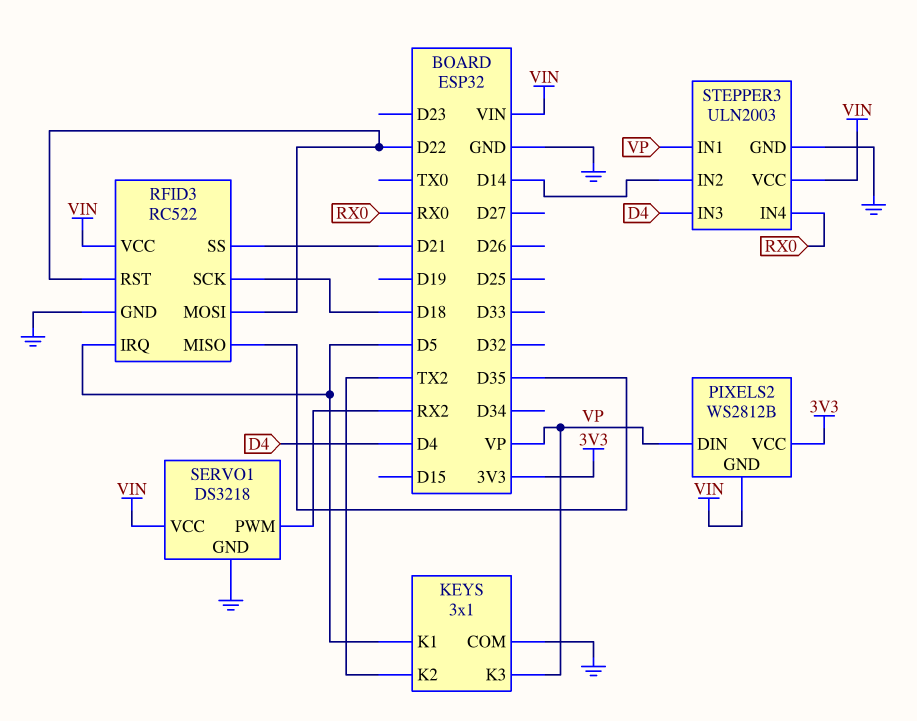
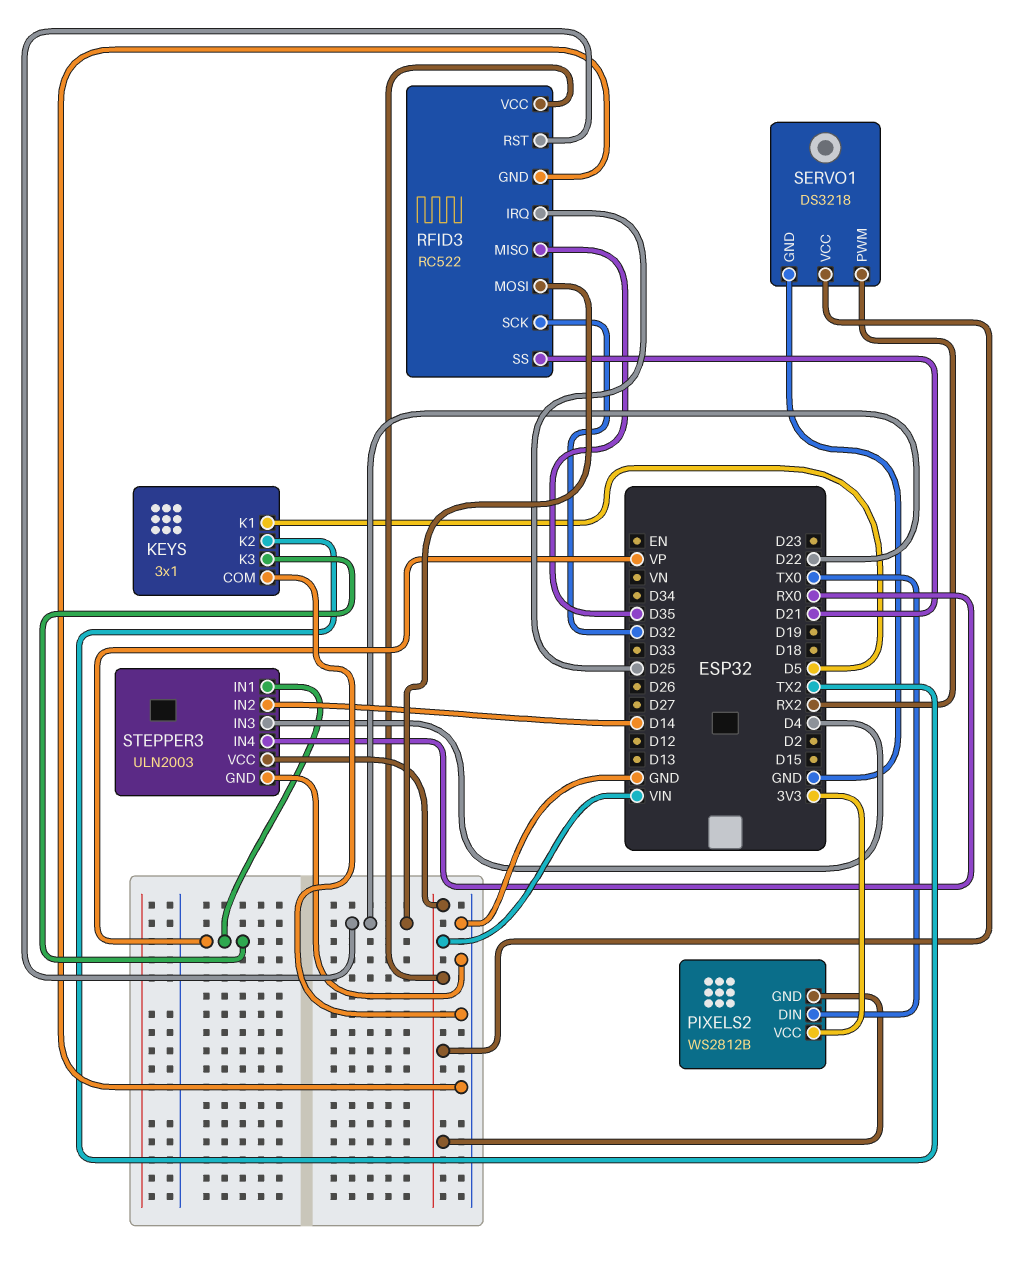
PIXELS2 pin DIN: VP -> TX0
RFID3 pin IRQ: D5 -> D25
RFID3 pin SCK: D18 -> D32

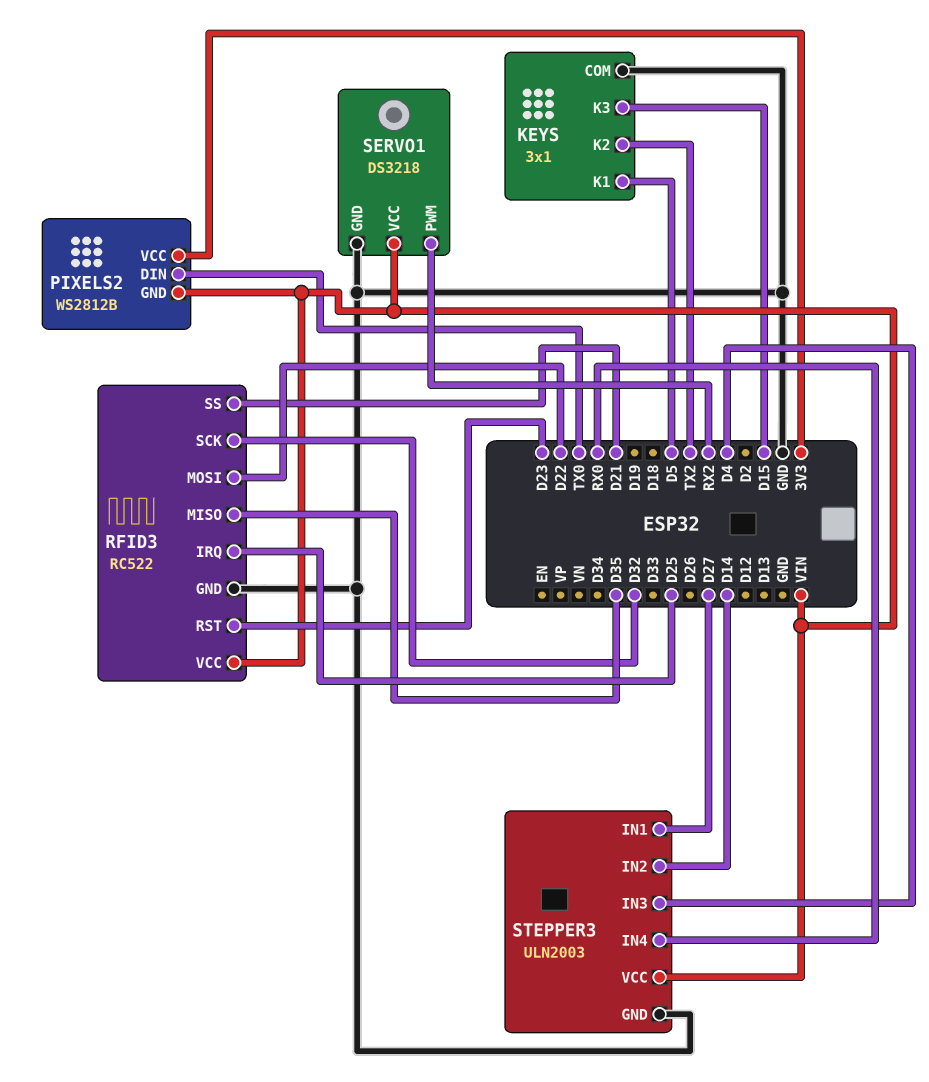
KEYS pin K3: VP -> D15
RFID3 pin RST: D22 -> D23
STEPPER3 pin IN1: VP -> D27

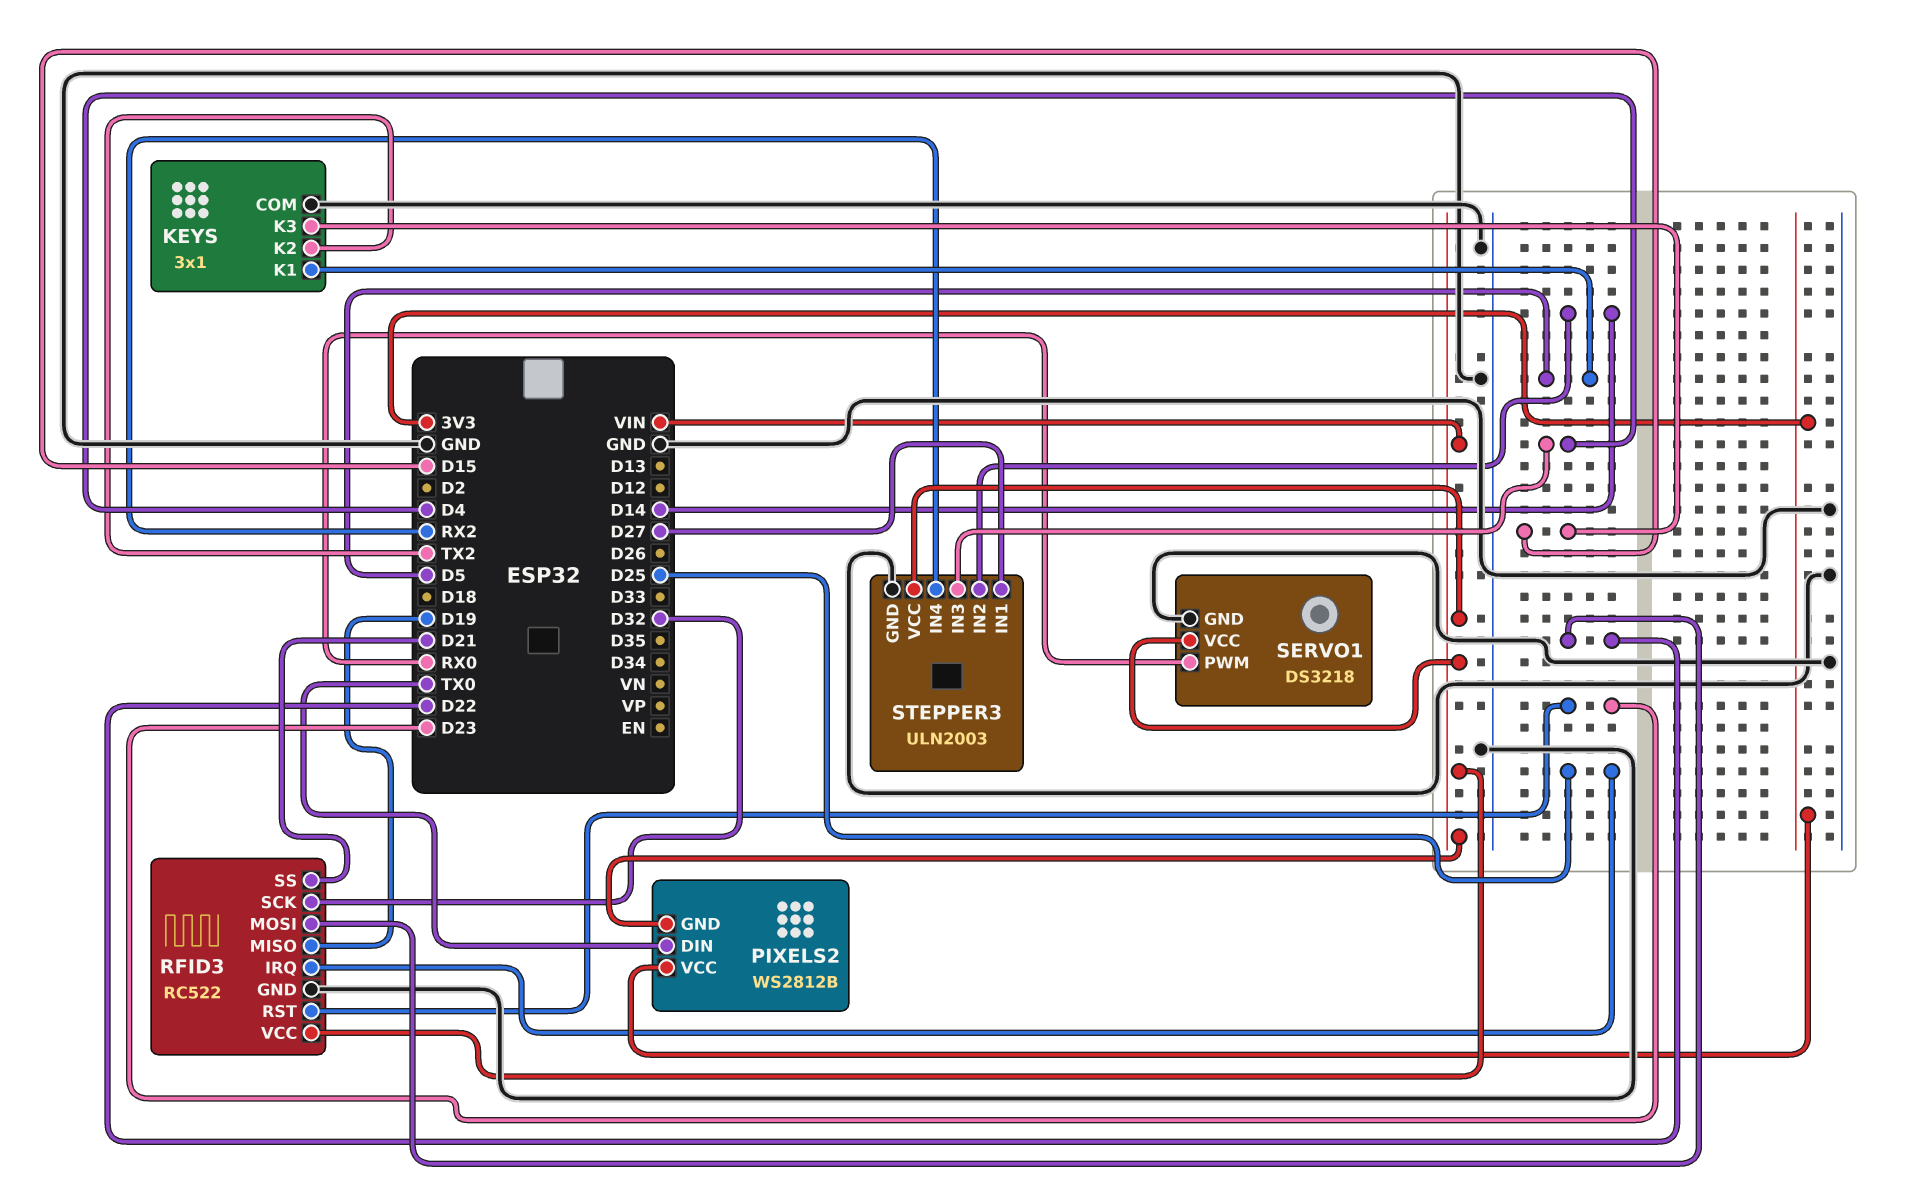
RFID3 pin MISO: D35 -> D19
SERVO1 pin PWM: RX2 -> RX0
STEPPER3 pin IN4: RX0 -> RX2

